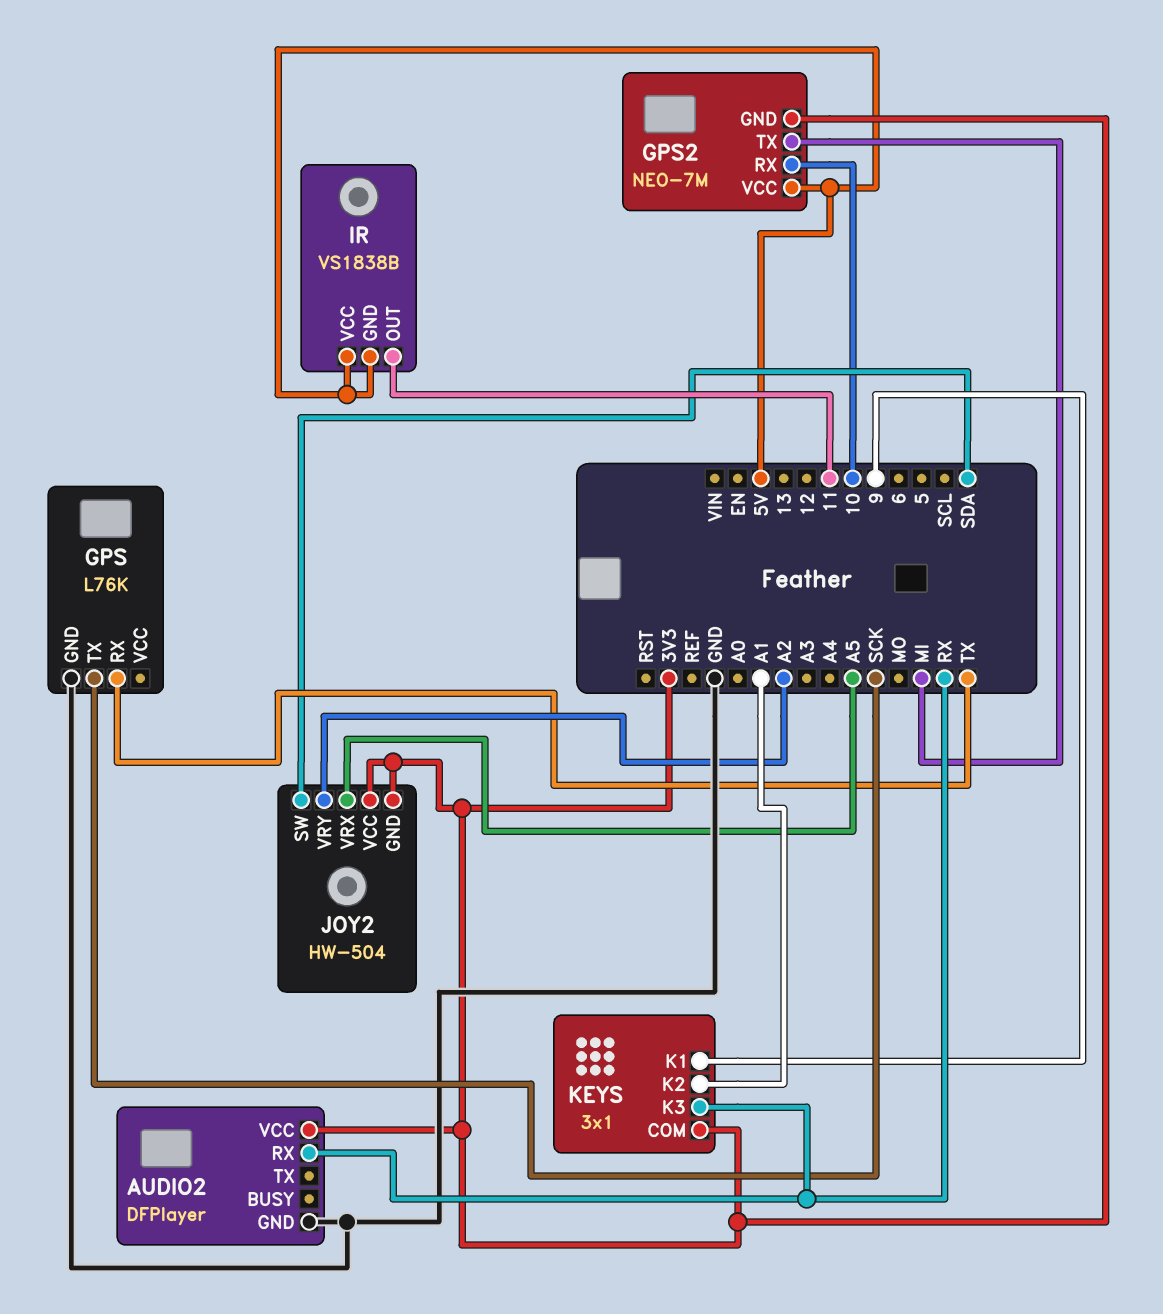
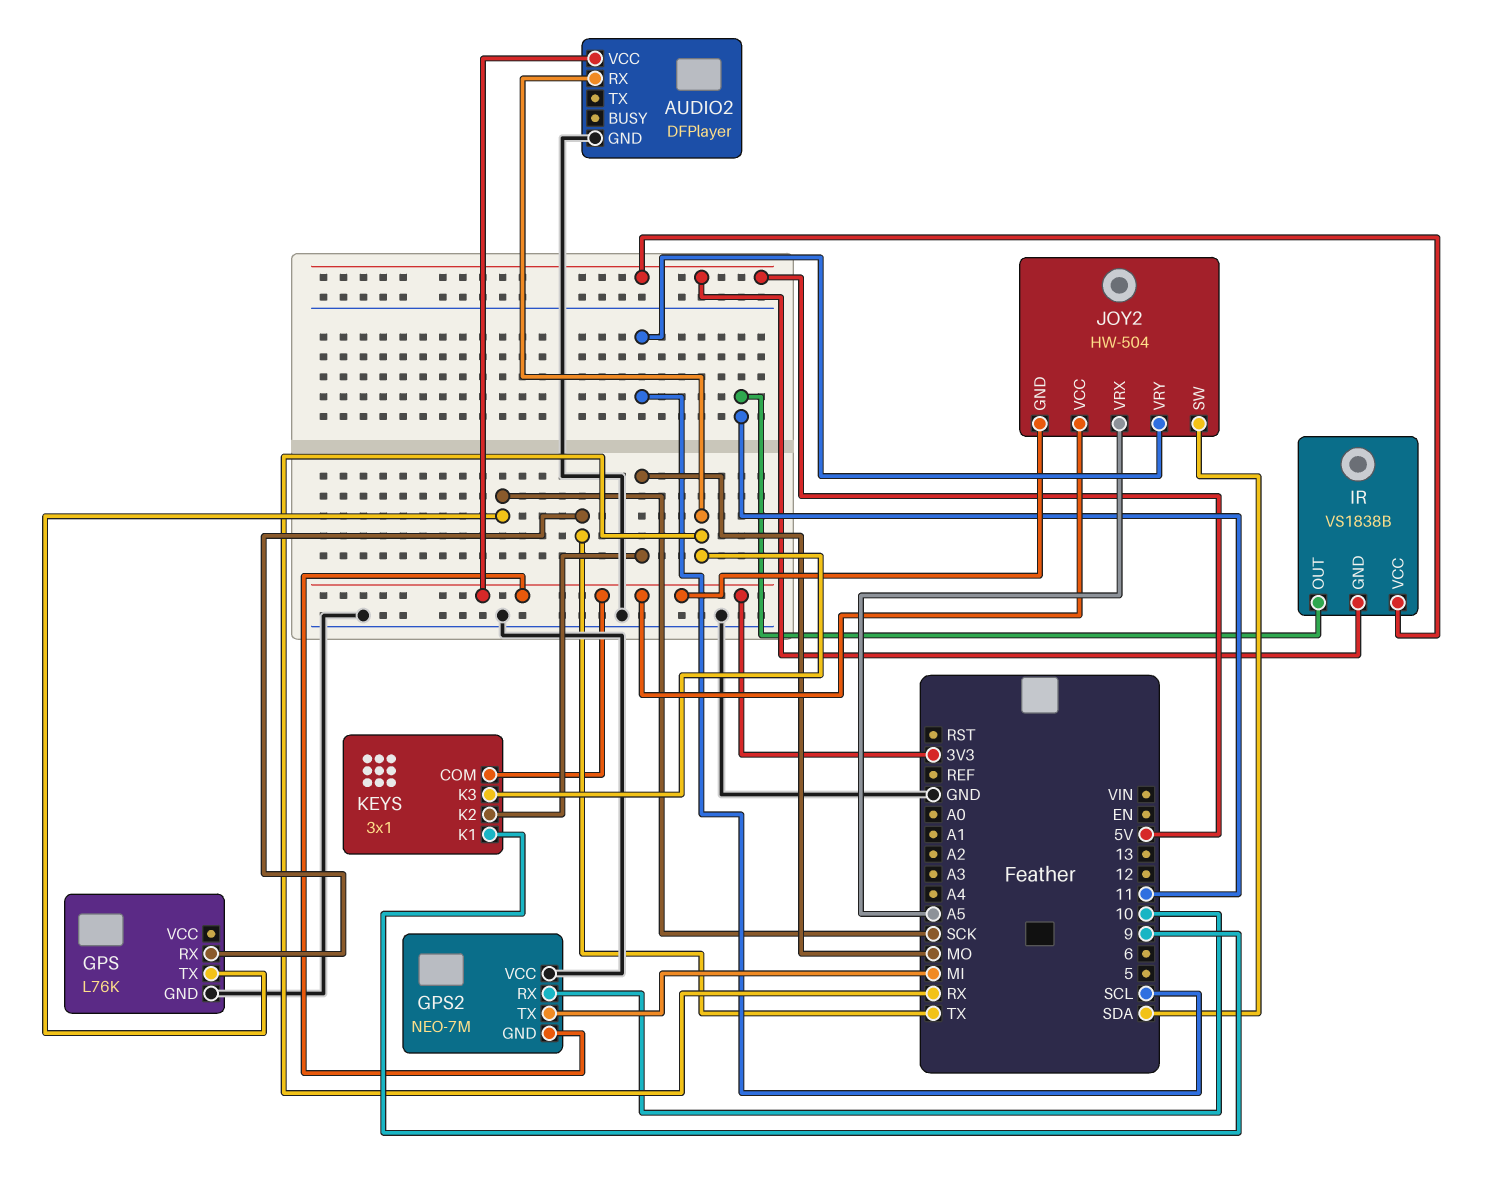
GPS2 pin VCC: 5V -> GND
JOY2 pin VRY: A2 -> SCL
KEYS pin K2: A1 -> MO

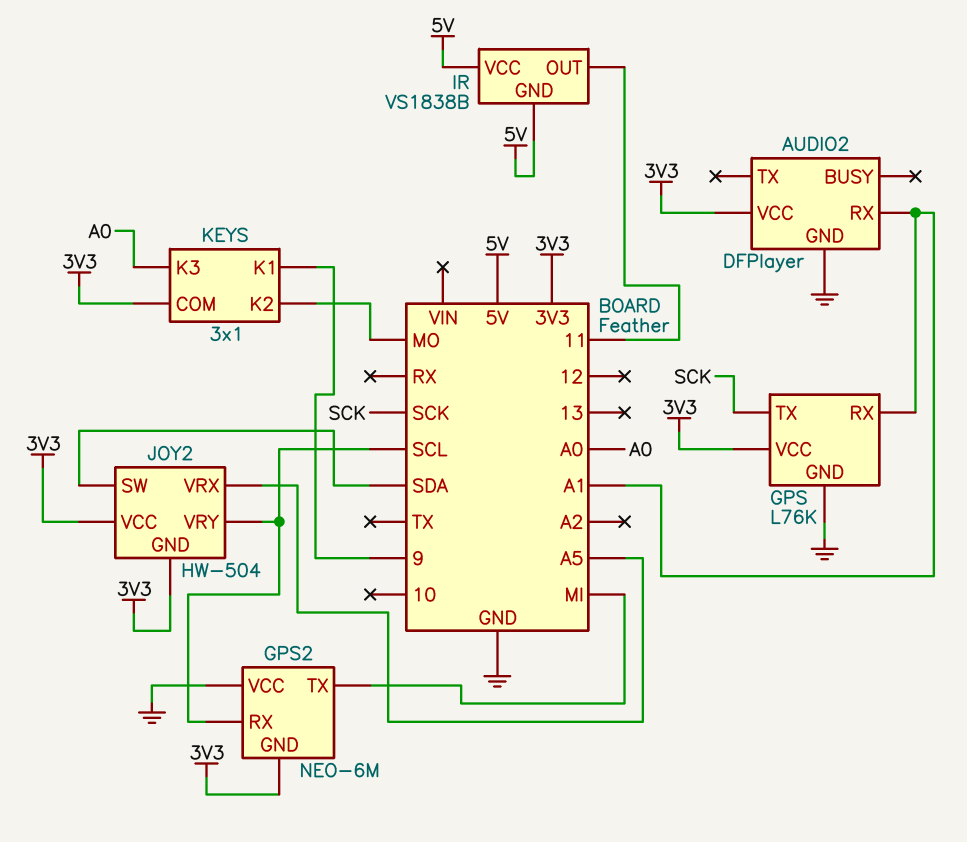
AUDIO2 pin RX: RX -> A1
GPS pin RX: TX -> A1
GPS pin VCC: none -> 3V3
GPS2: NEO-7M -> NEO-6M
GPS2 pin RX: 10 -> SCL
KEYS pin K3: RX -> A0

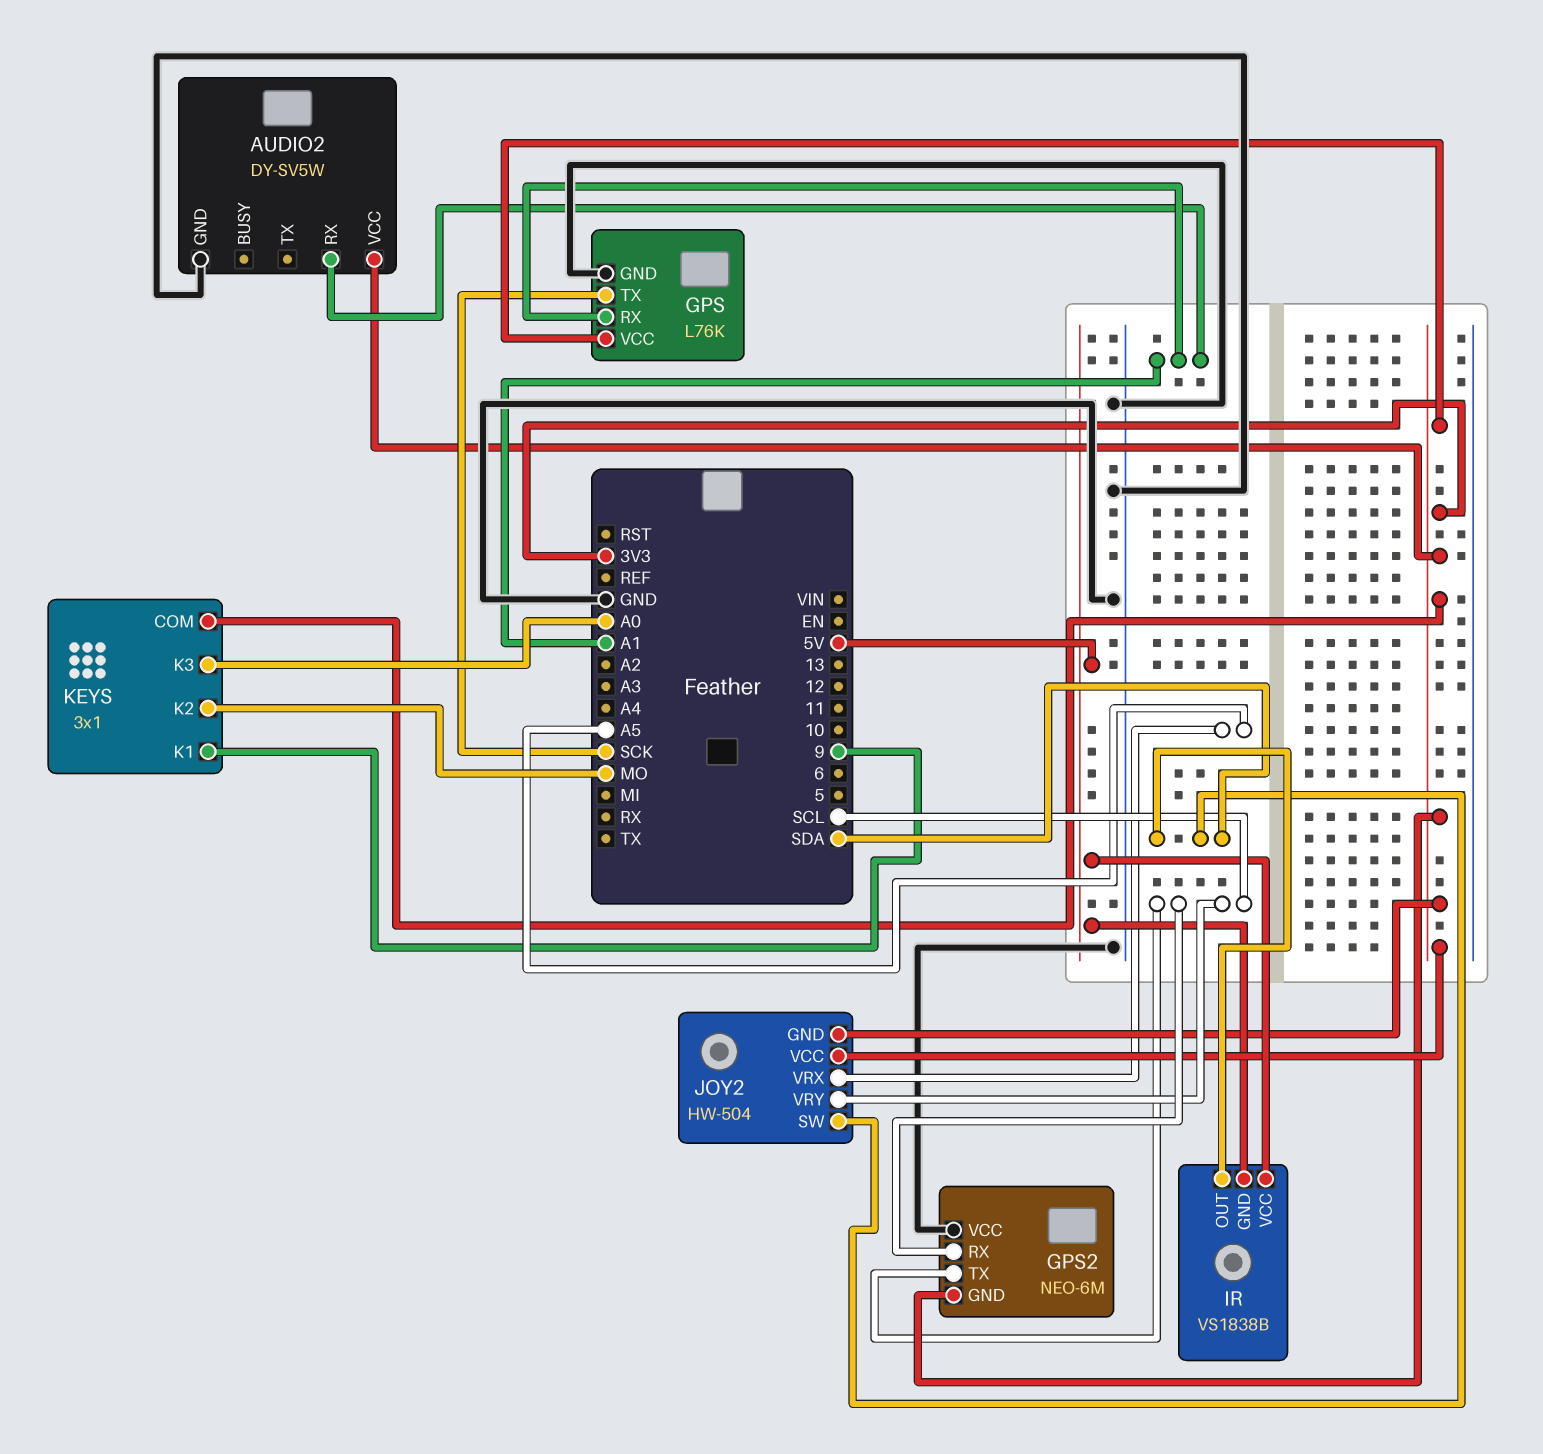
AUDIO2: DFPlayer -> DY-SV5W
GPS2 pin TX: MI -> SCL
IR pin OUT: 11 -> SDA

